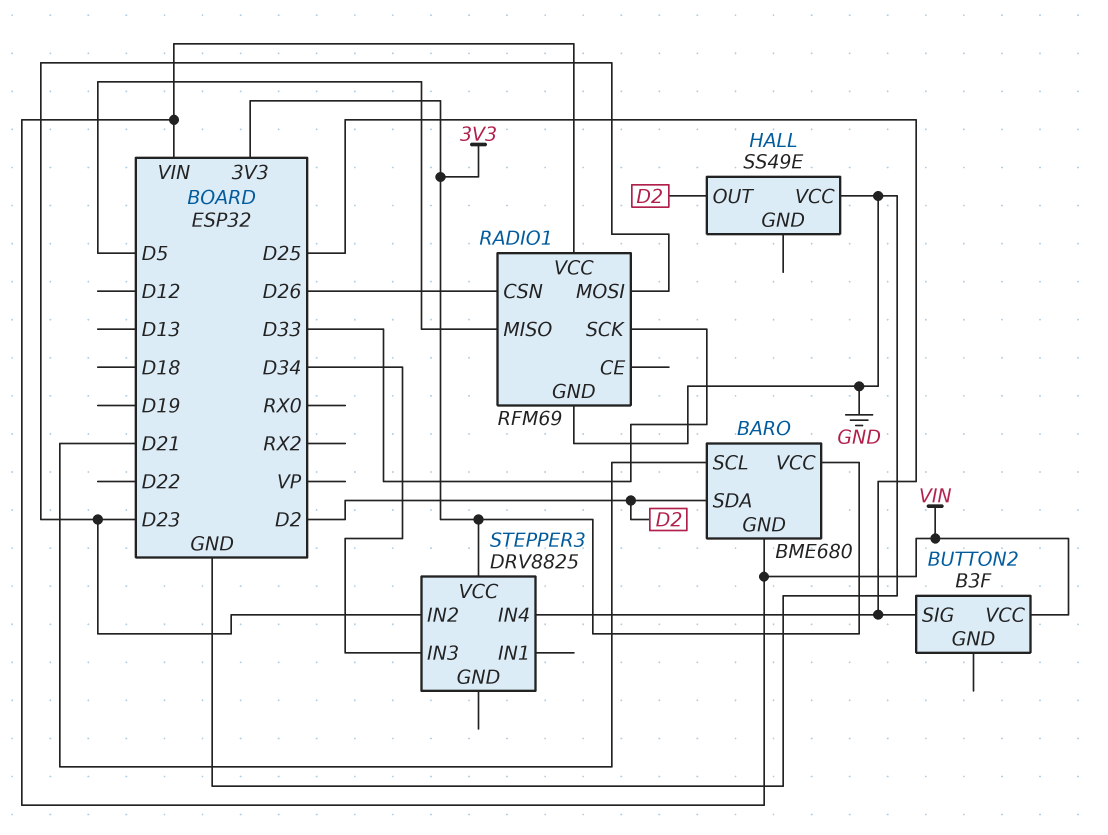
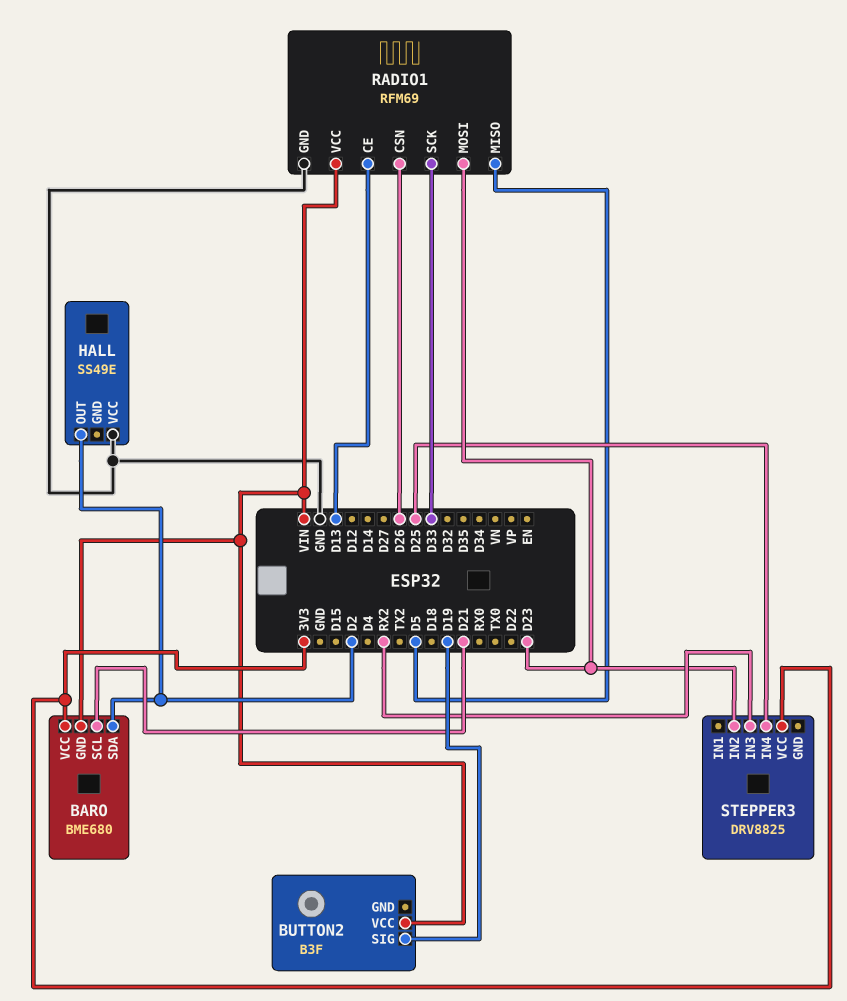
BUTTON2 pin SIG: D25 -> D19
RADIO1 pin CE: none -> D13
STEPPER3 pin IN3: D34 -> RX2

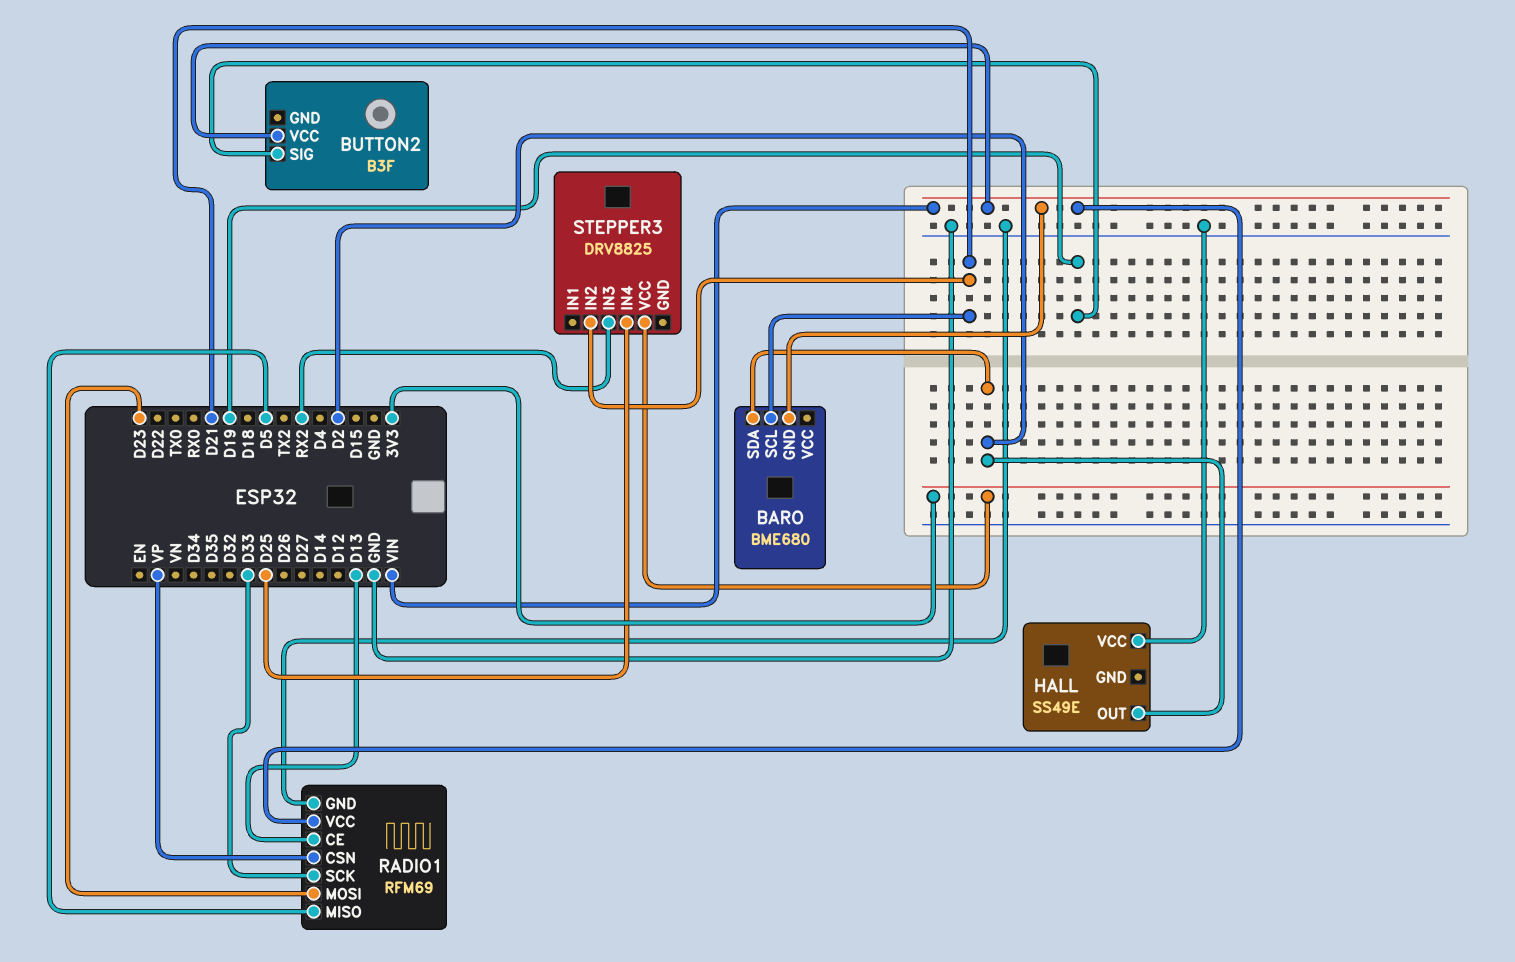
BARO pin VCC: 3V3 -> none
RADIO1 pin CSN: D26 -> VP
STEPPER3 pin IN2: D23 -> D21

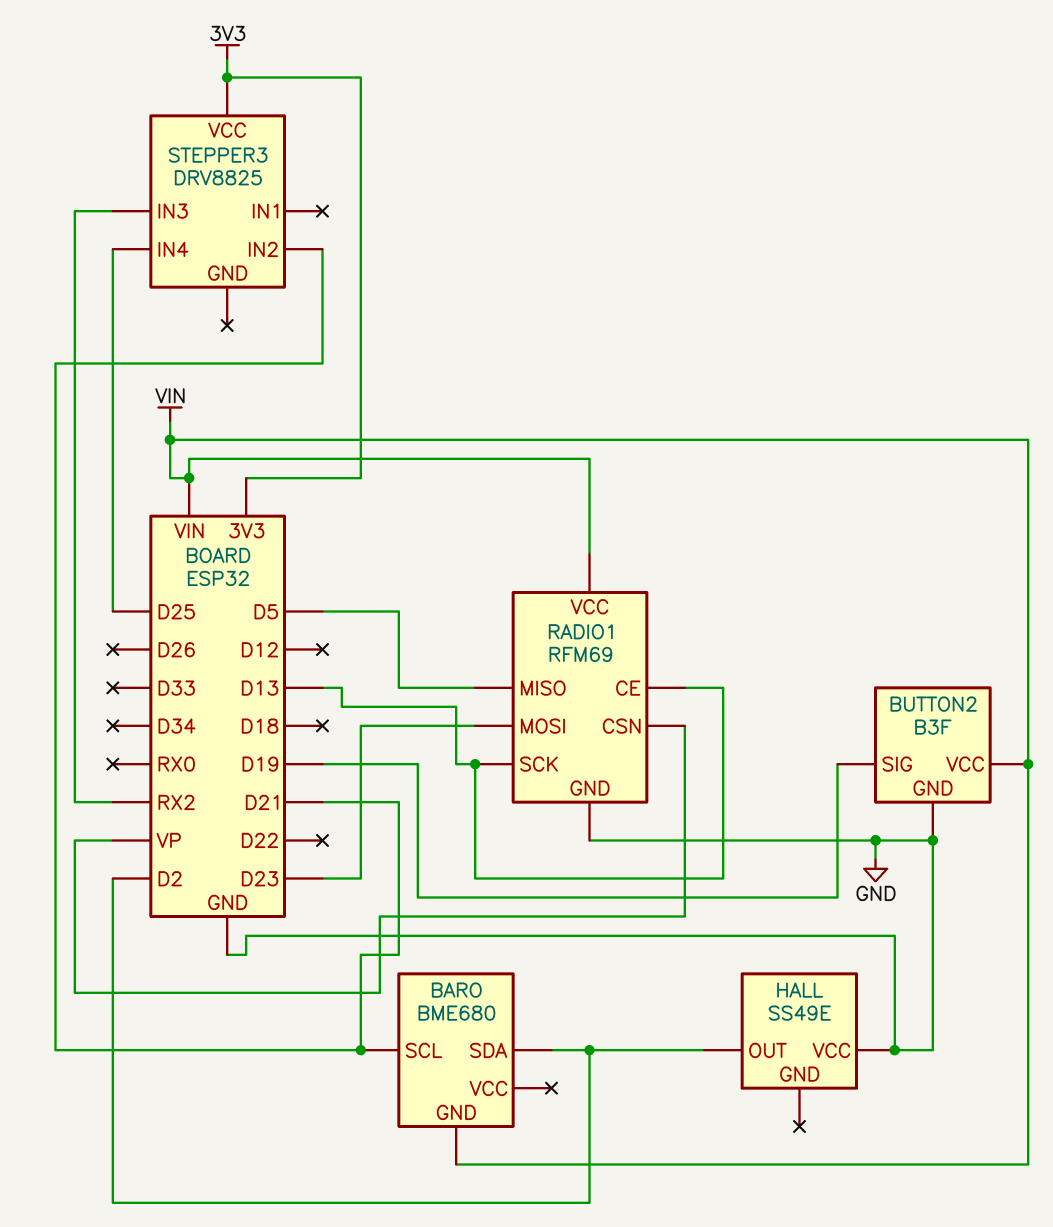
BUTTON2 pin GND: none -> GND
RADIO1 pin SCK: D33 -> D13

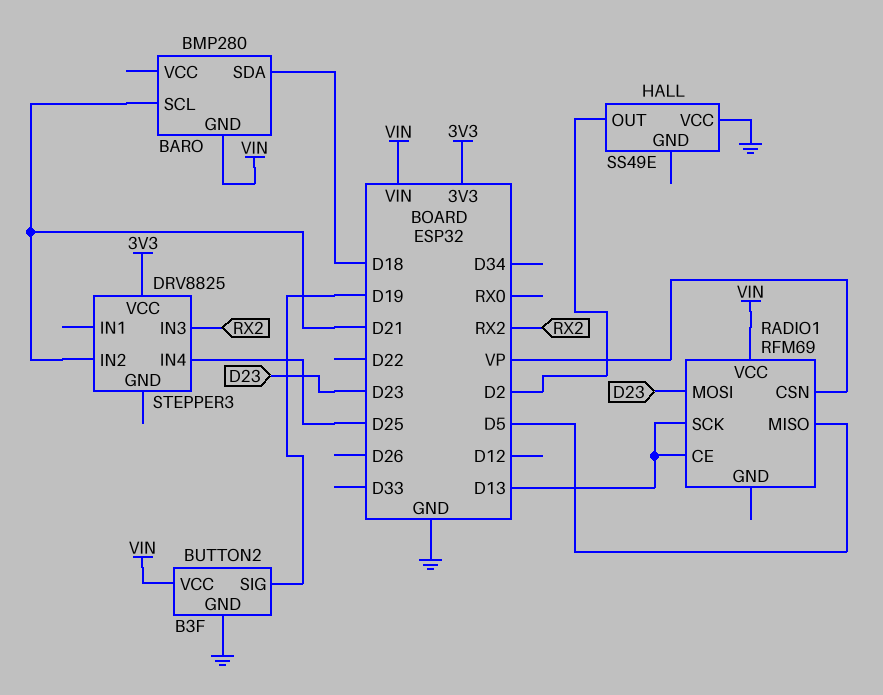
BARO: BME680 -> BMP280
BARO pin SDA: D2 -> D18
RADIO1 pin GND: GND -> none

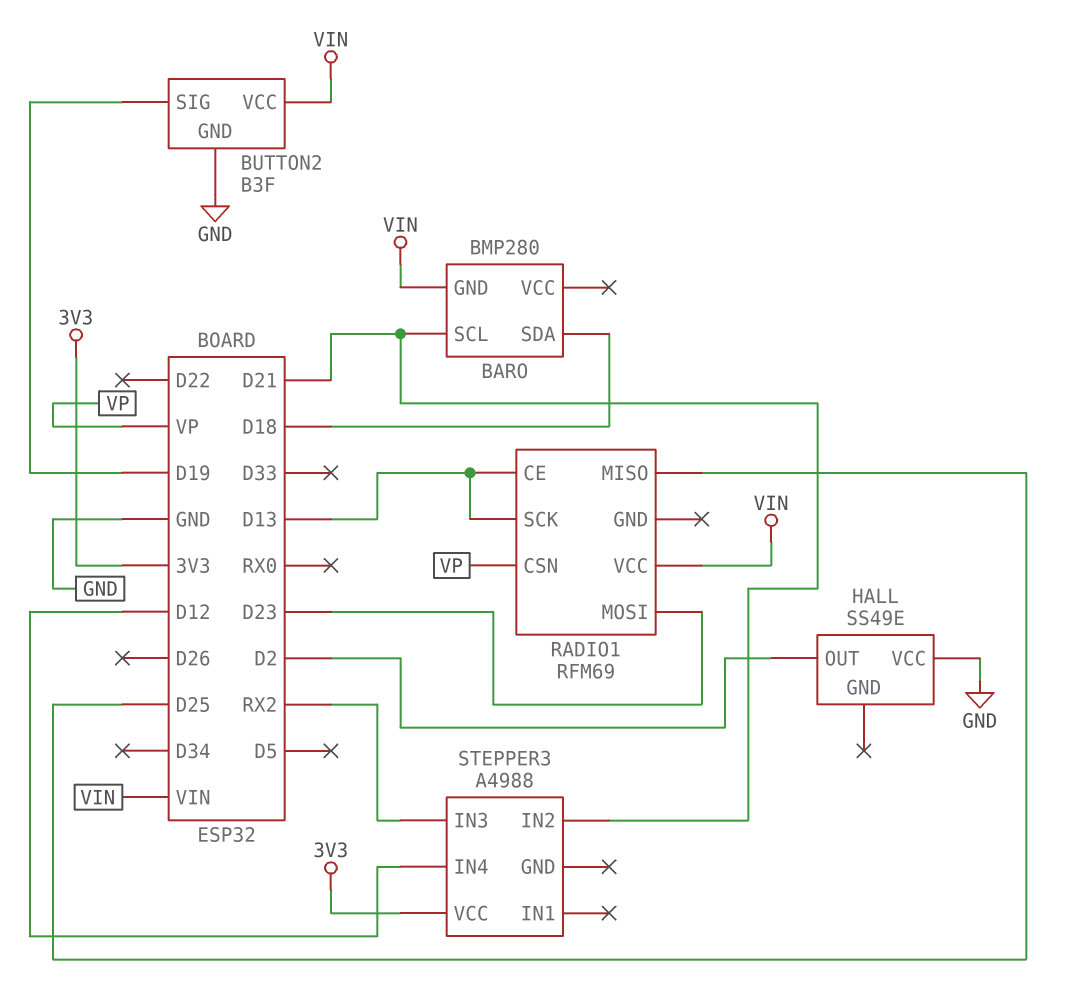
RADIO1 pin MISO: D5 -> D25
STEPPER3: DRV8825 -> A4988
STEPPER3 pin IN4: D25 -> D12

